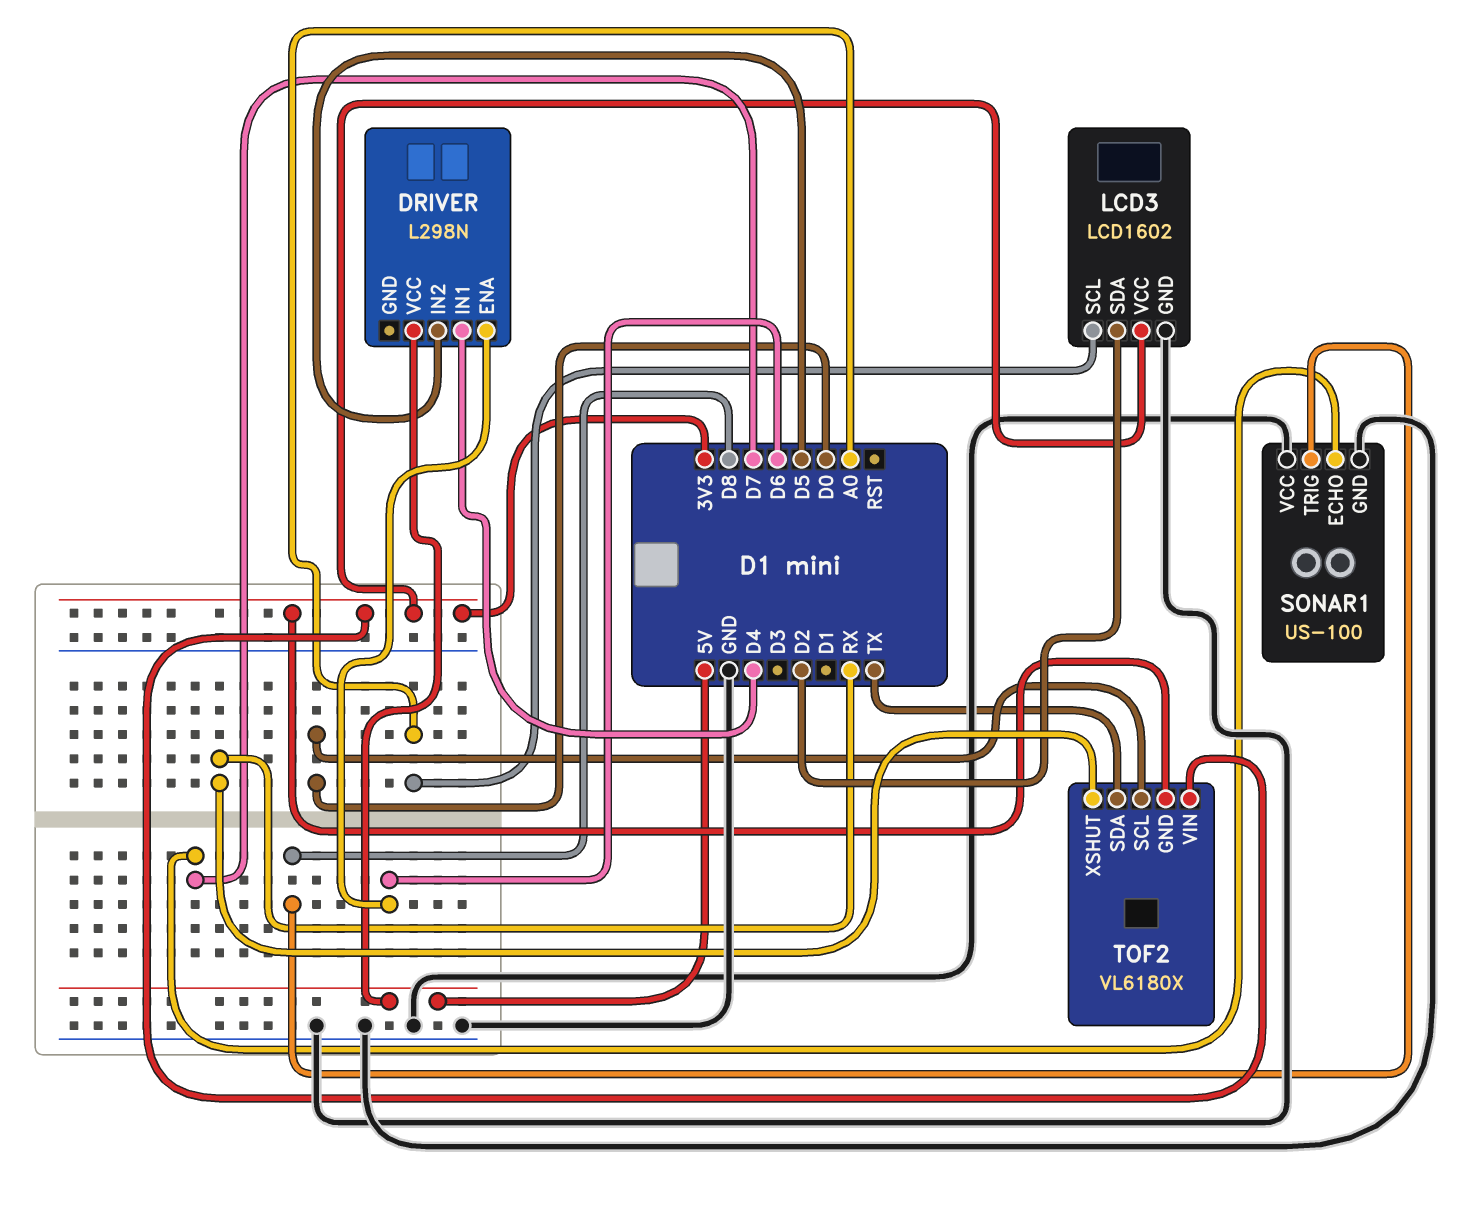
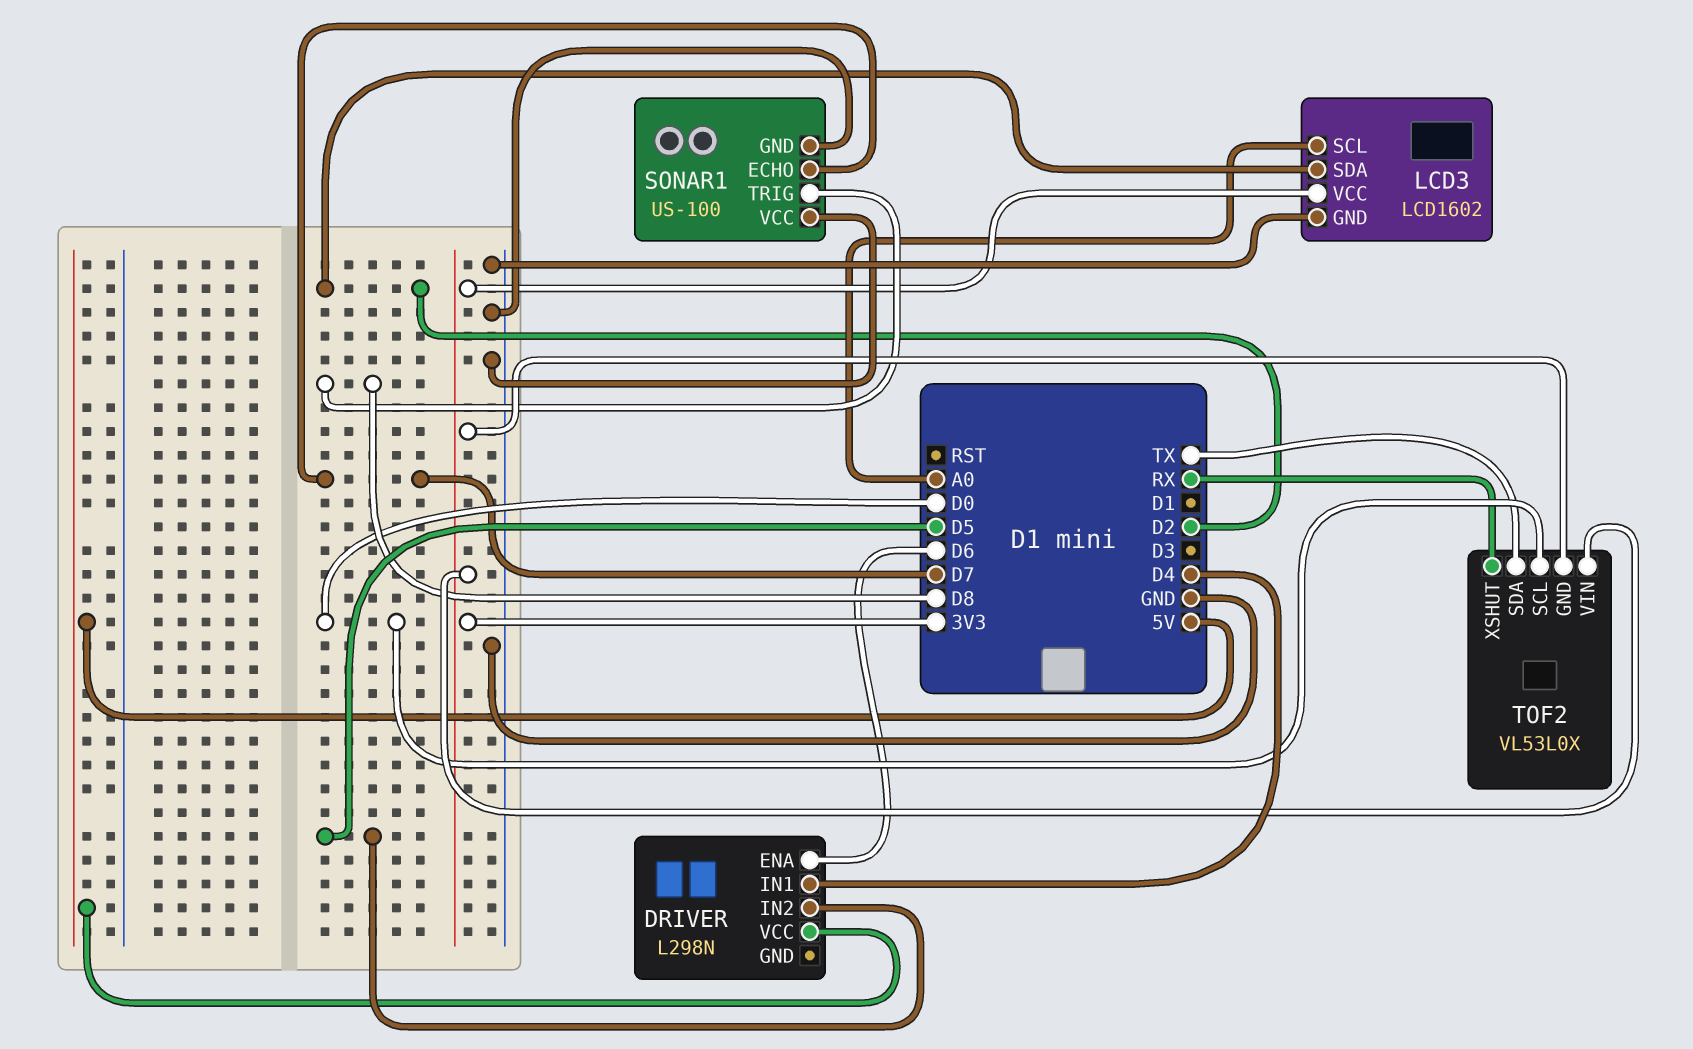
TOF2: VL6180X -> VL53L0X

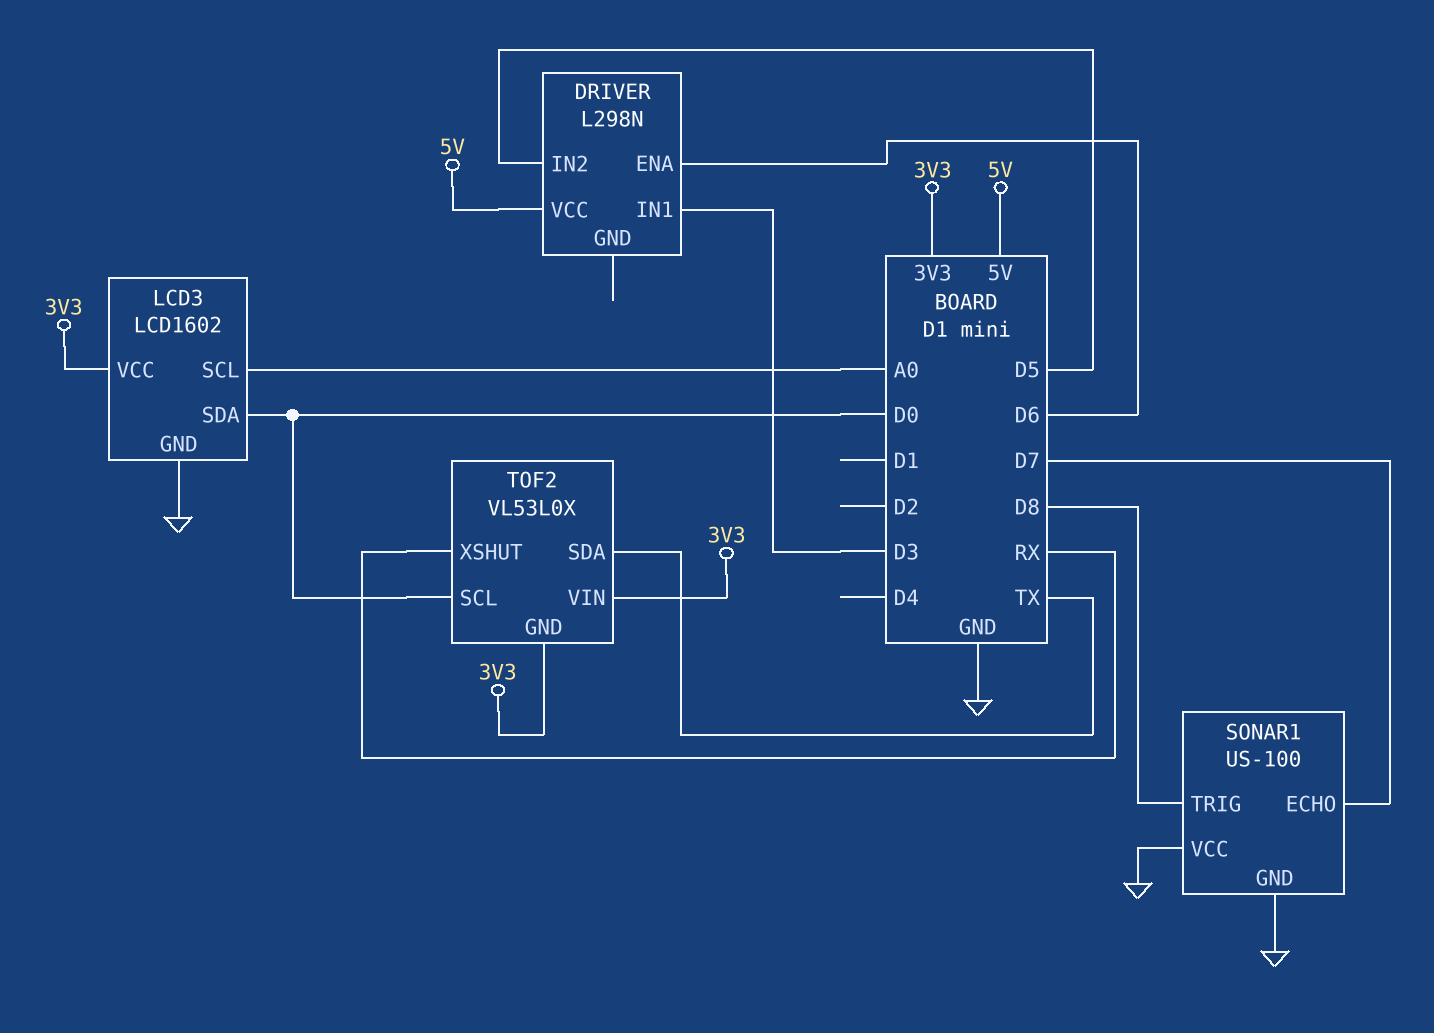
DRIVER pin IN1: D4 -> D3
LCD3 pin SDA: D2 -> D0

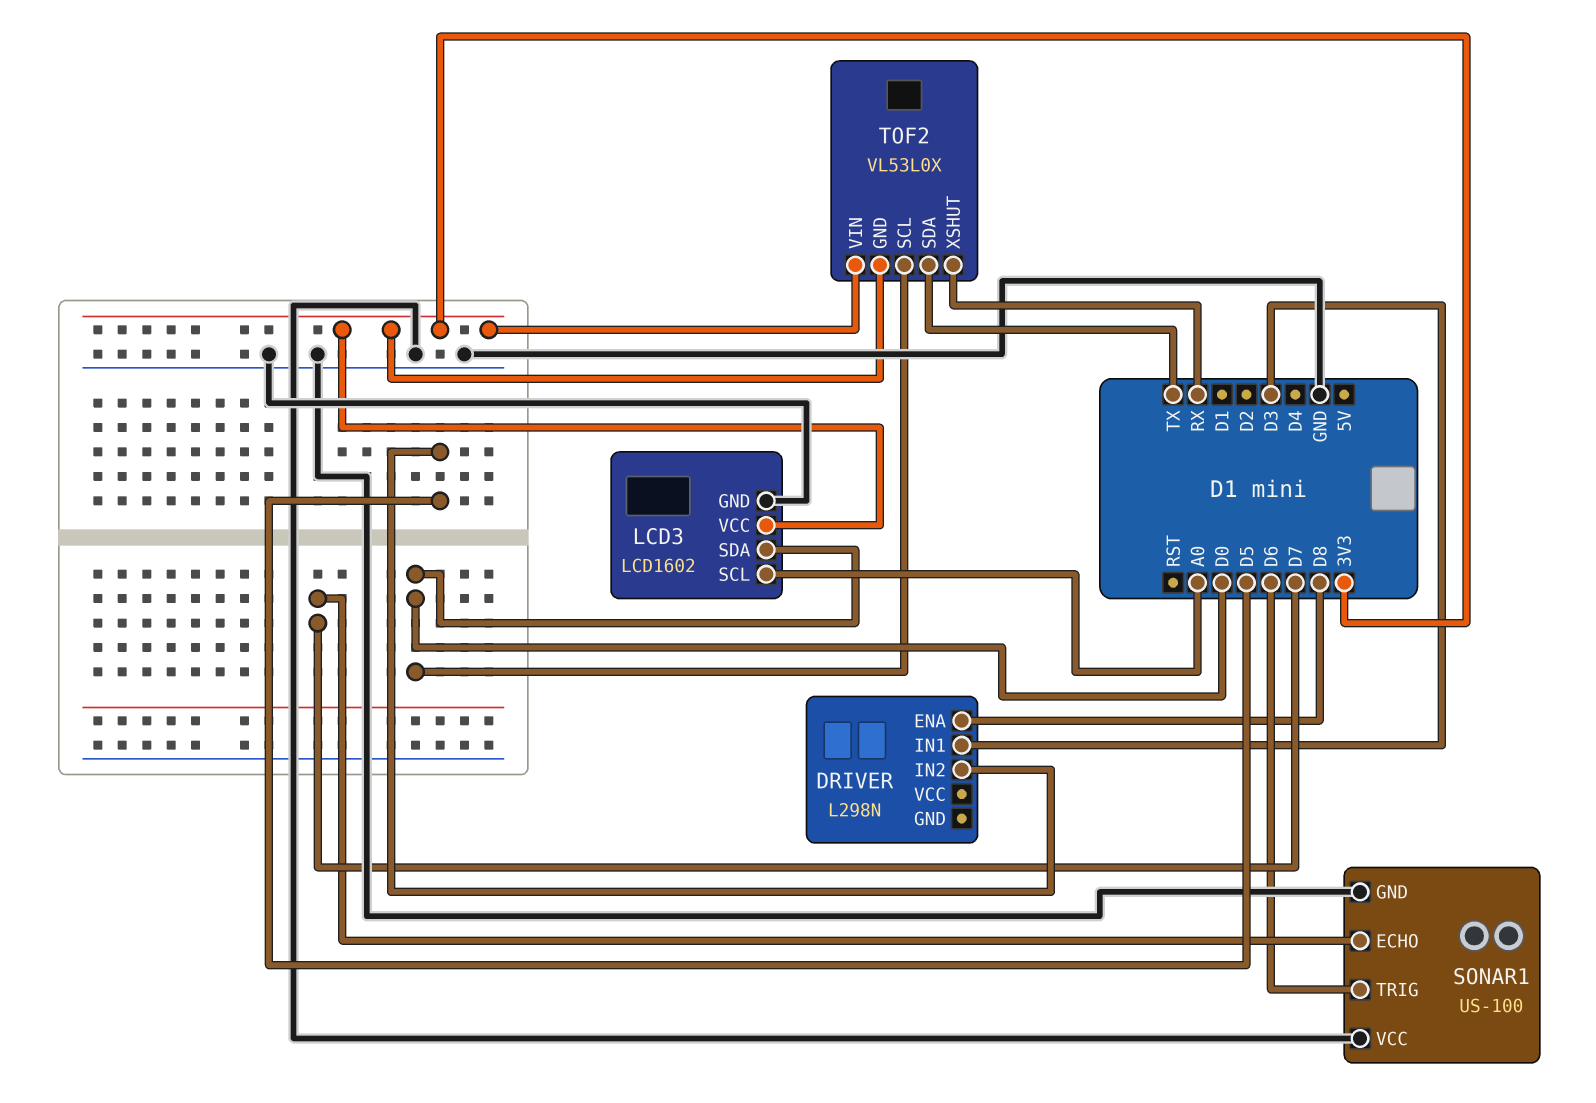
DRIVER pin ENA: D6 -> D8
DRIVER pin VCC: 5V -> none
SONAR1 pin TRIG: D8 -> D6

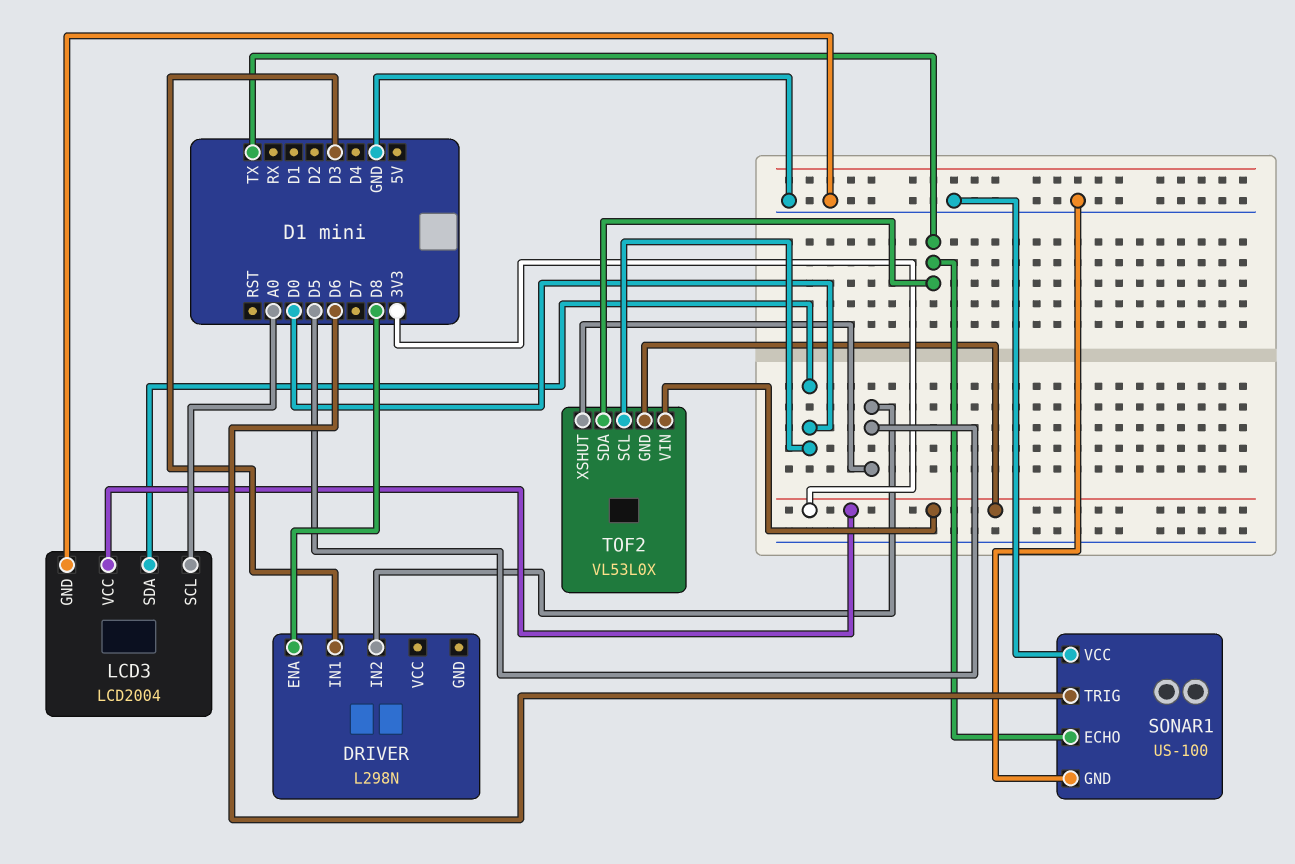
LCD3: LCD1602 -> LCD2004
SONAR1 pin ECHO: D7 -> TX
TOF2 pin XSHUT: RX -> D5

